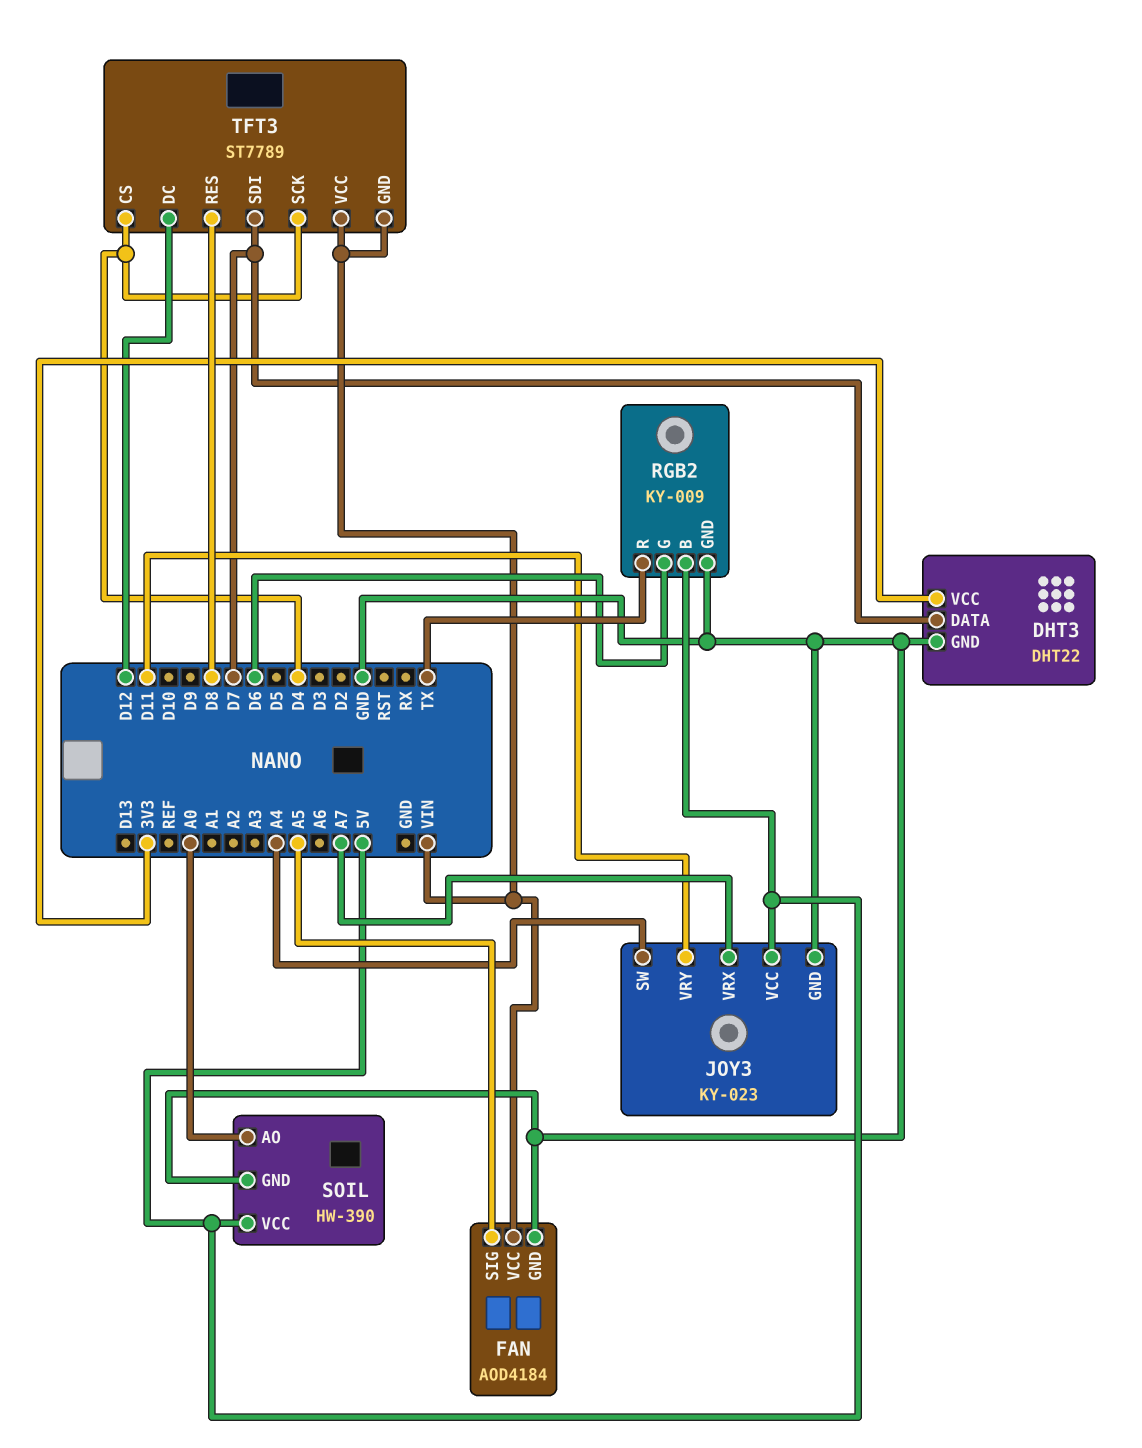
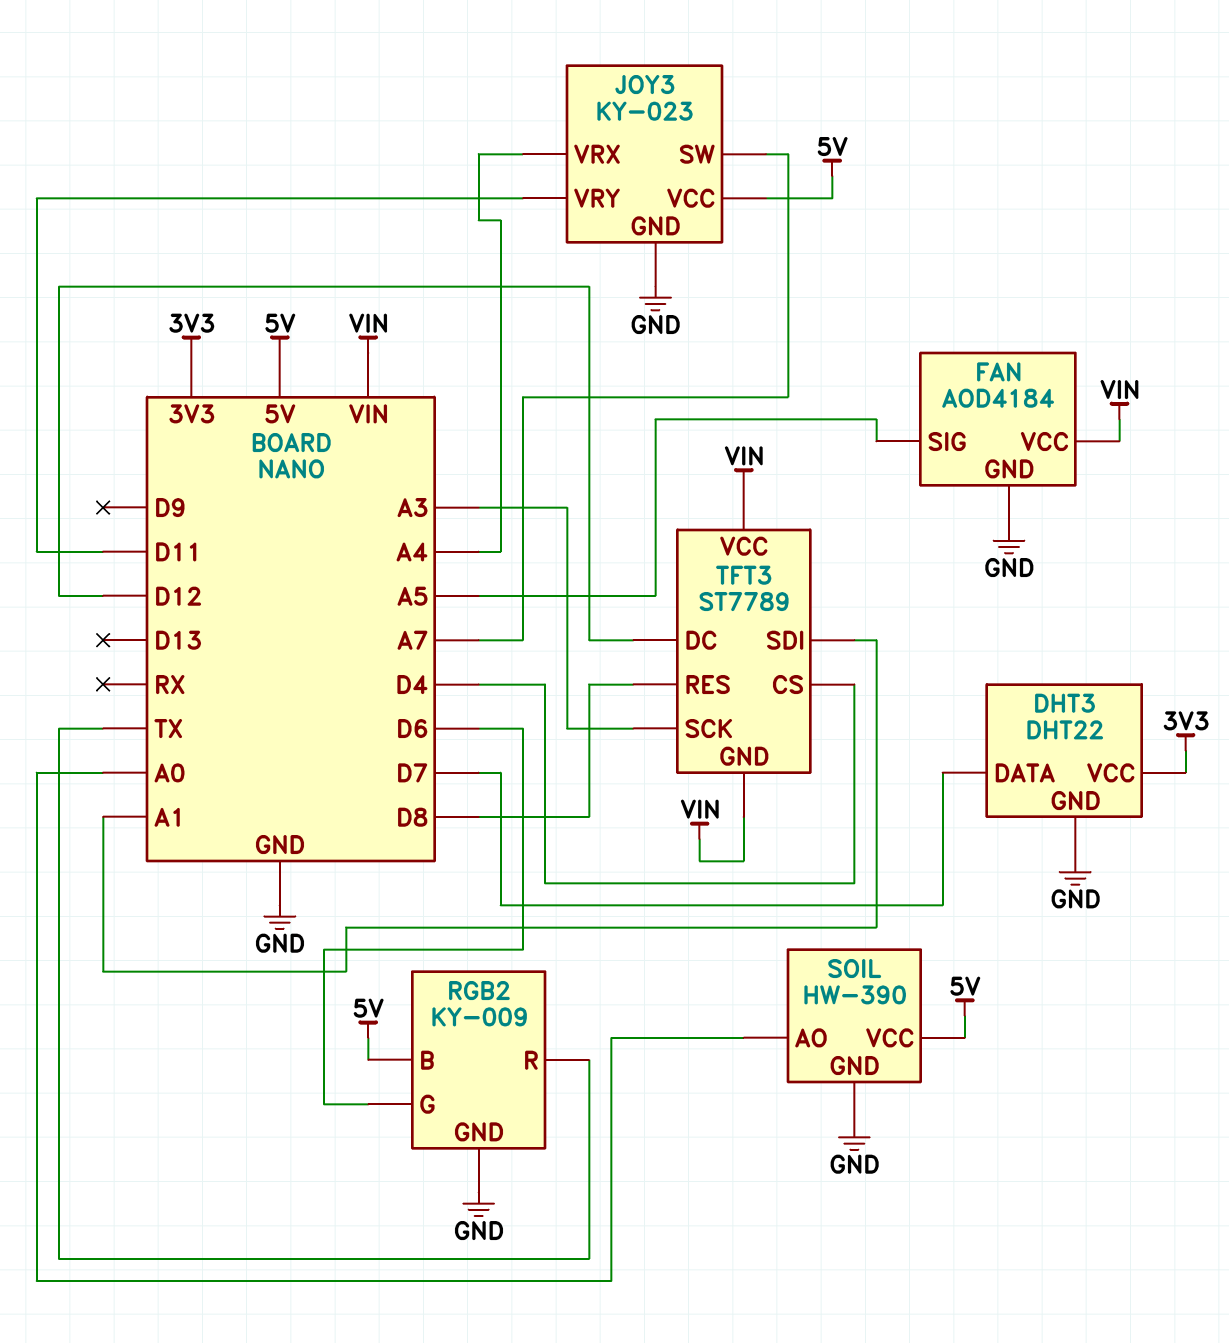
JOY3 pin SW: A4 -> A7
JOY3 pin VRX: A7 -> A4
TFT3 pin SCK: D4 -> A3
TFT3 pin SDI: D7 -> A1

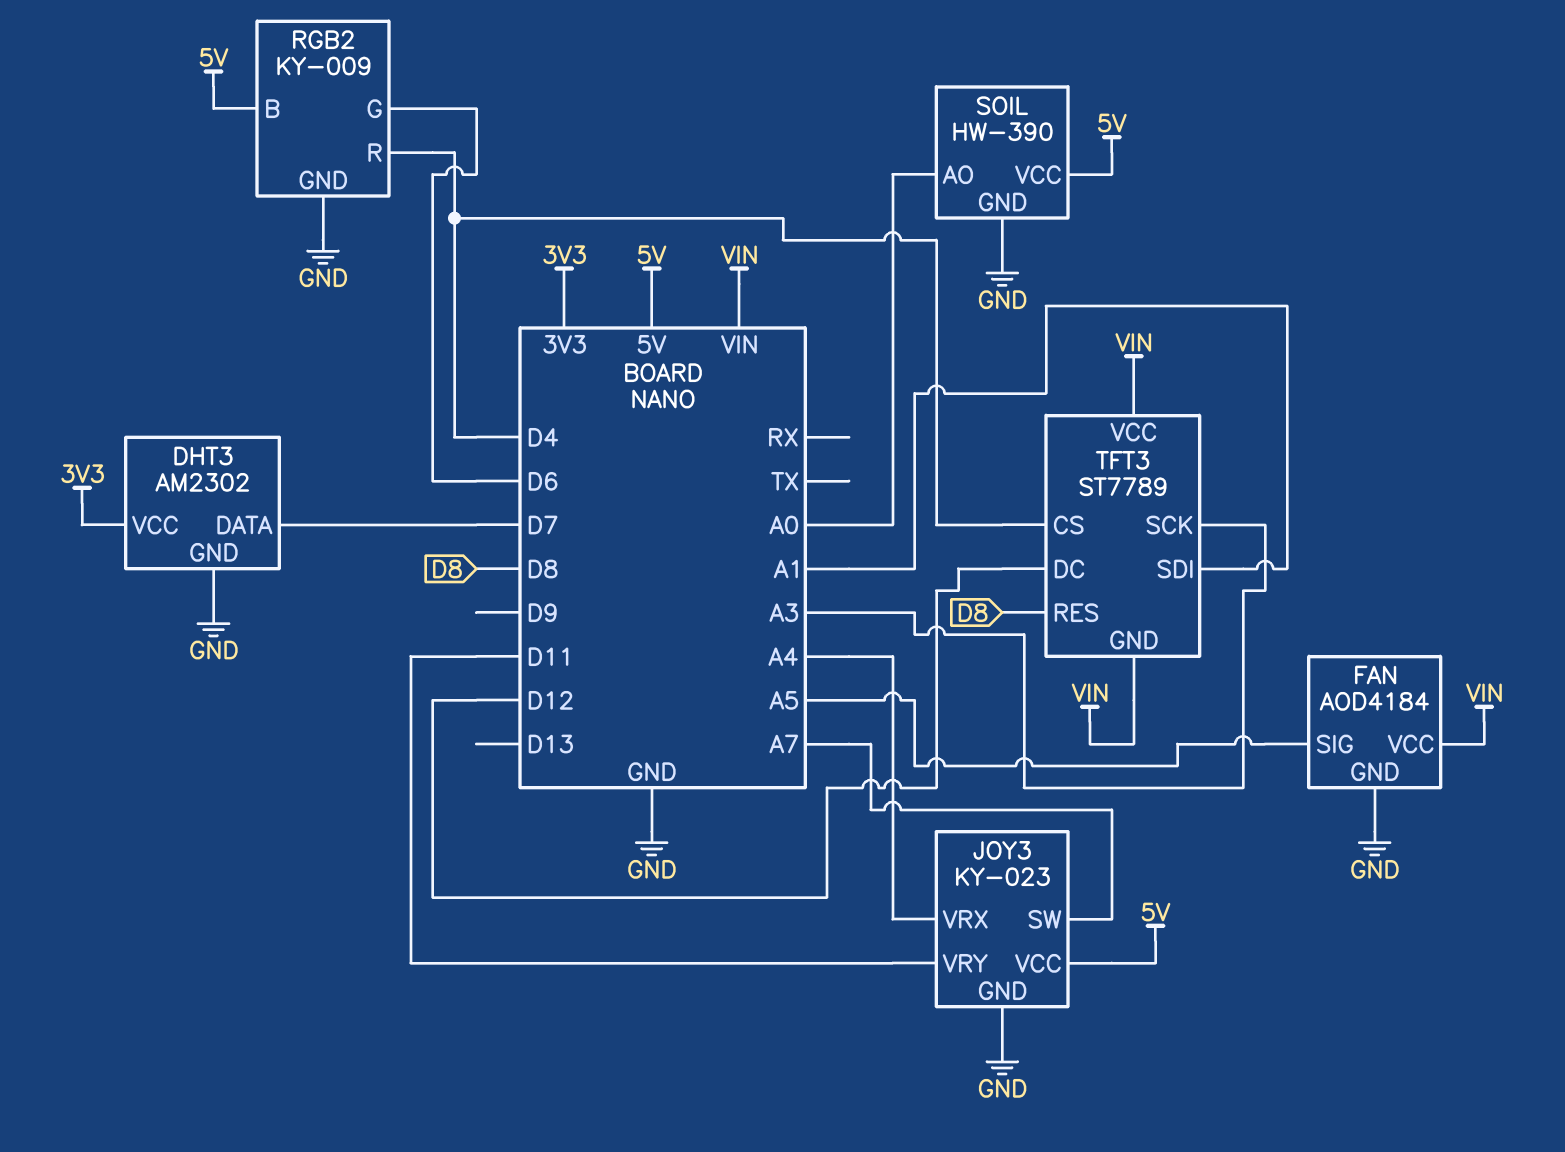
DHT3: DHT22 -> AM2302
RGB2 pin R: TX -> D4

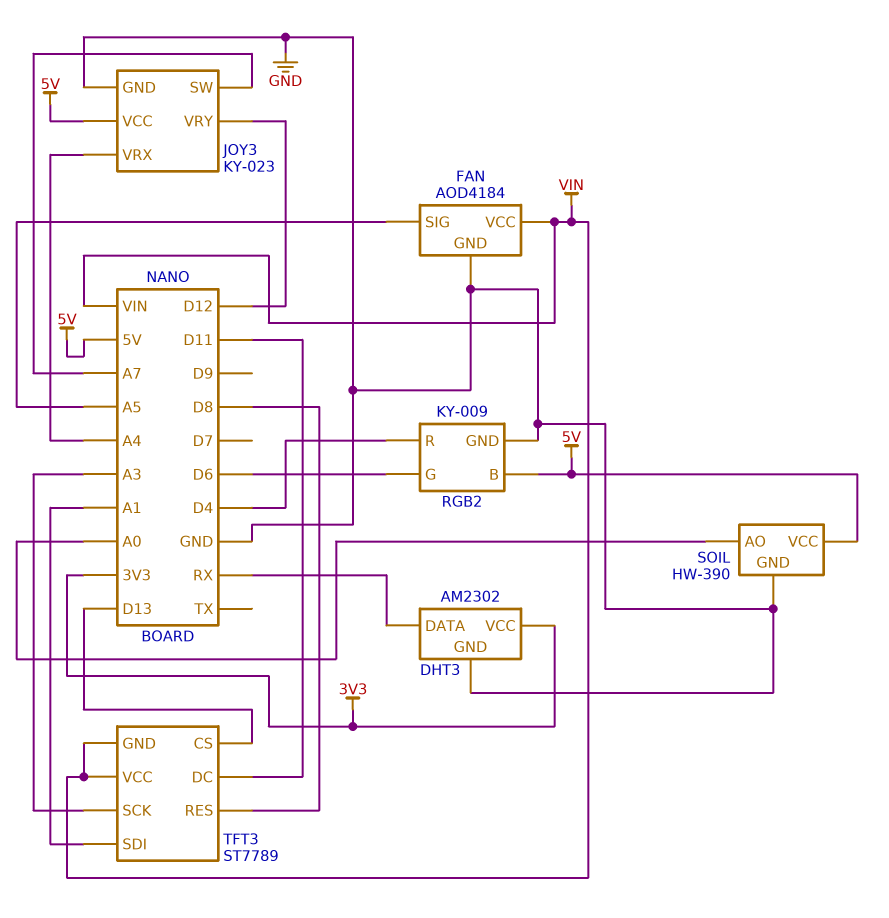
DHT3 pin DATA: D7 -> RX
JOY3 pin VRY: D11 -> D12
TFT3 pin CS: D4 -> D13
TFT3 pin DC: D12 -> D11

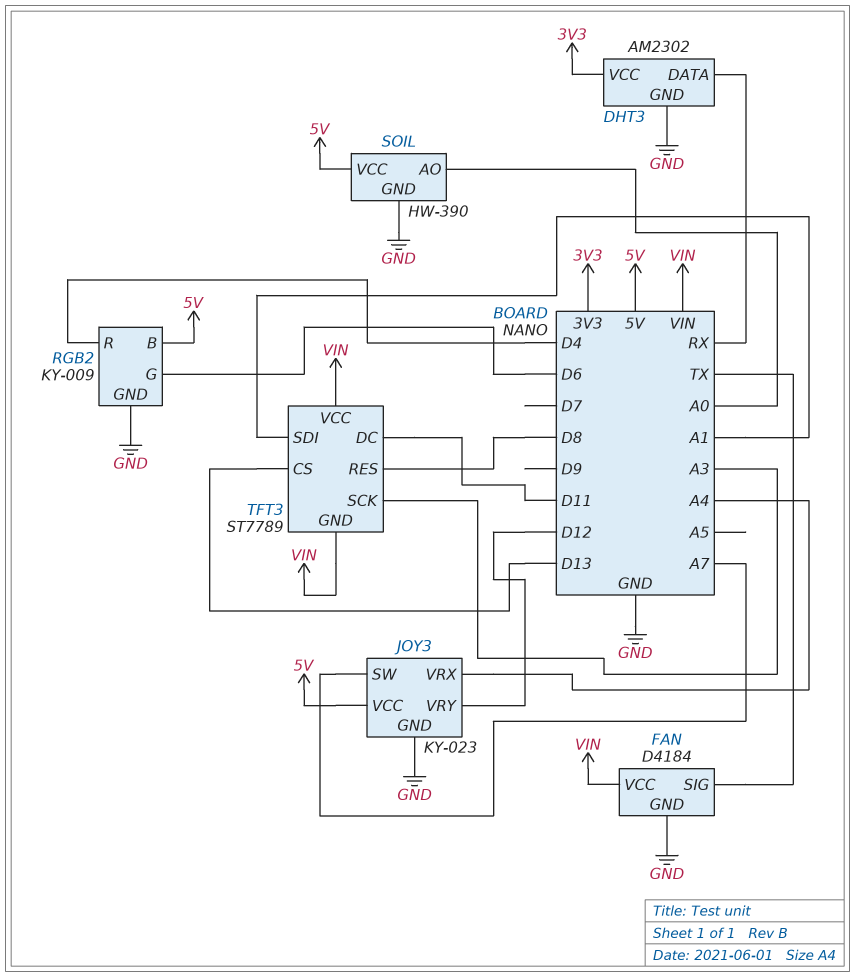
FAN: AOD4184 -> D4184
FAN pin SIG: A5 -> TX

